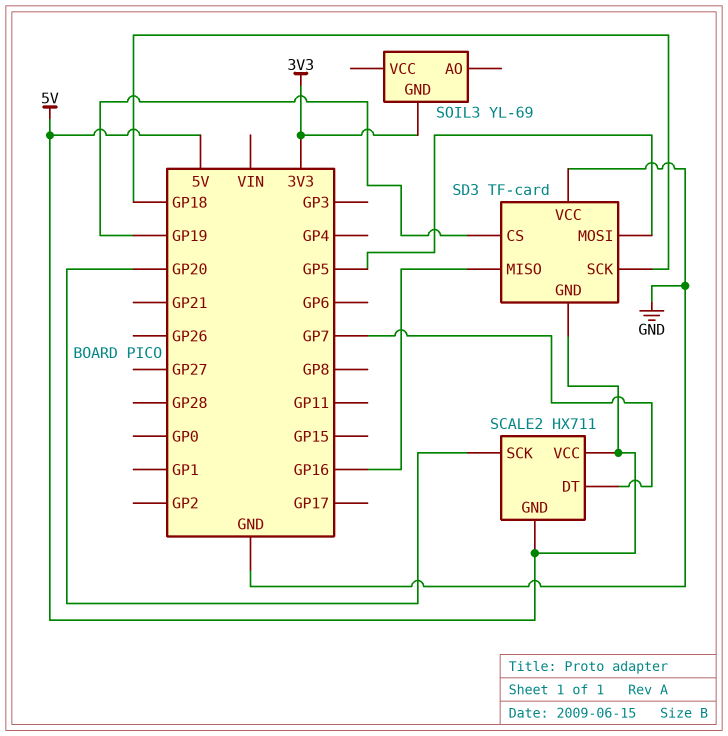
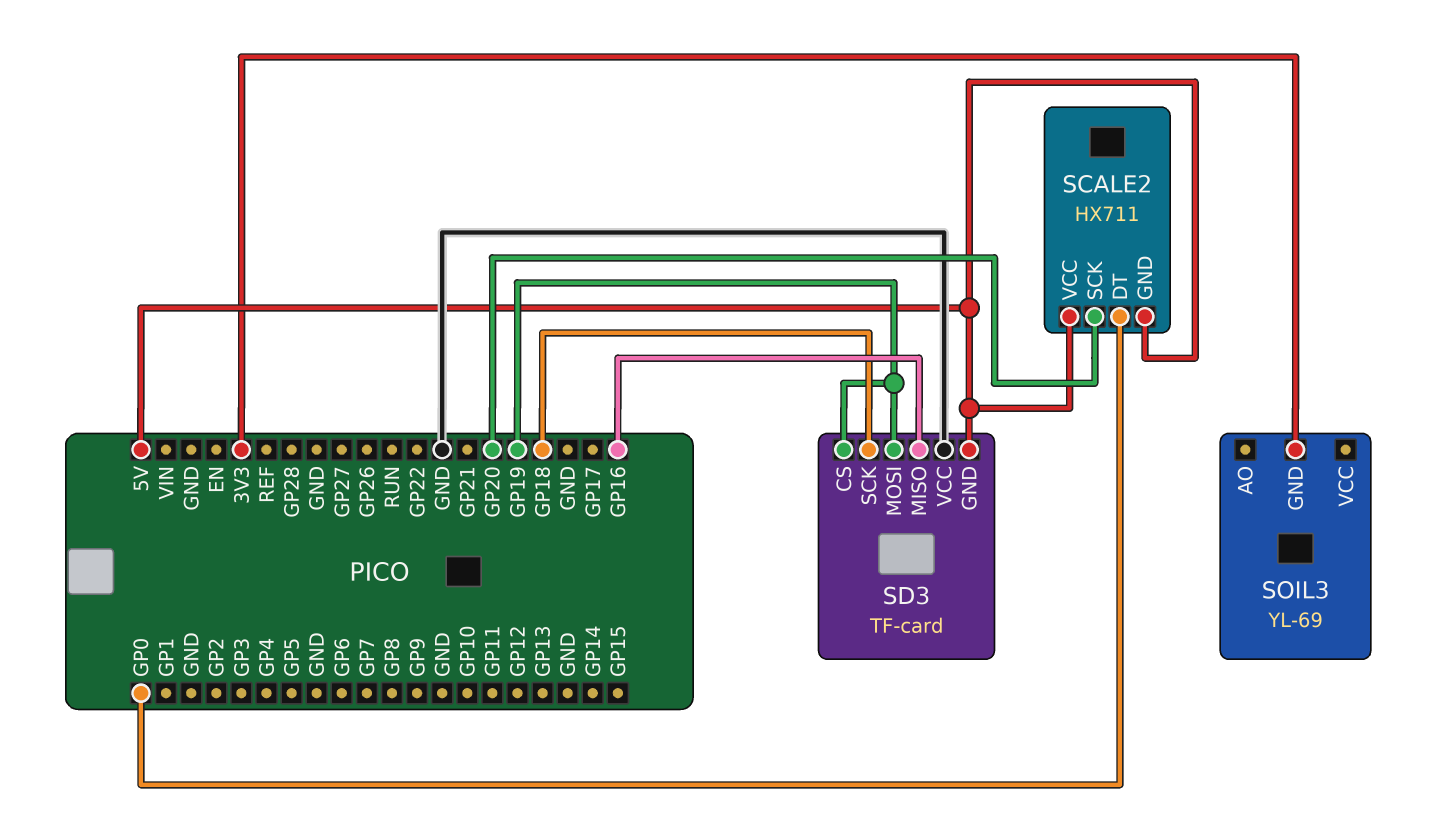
SCALE2 pin DT: GP7 -> GP0
SD3 pin MOSI: GP5 -> GP19

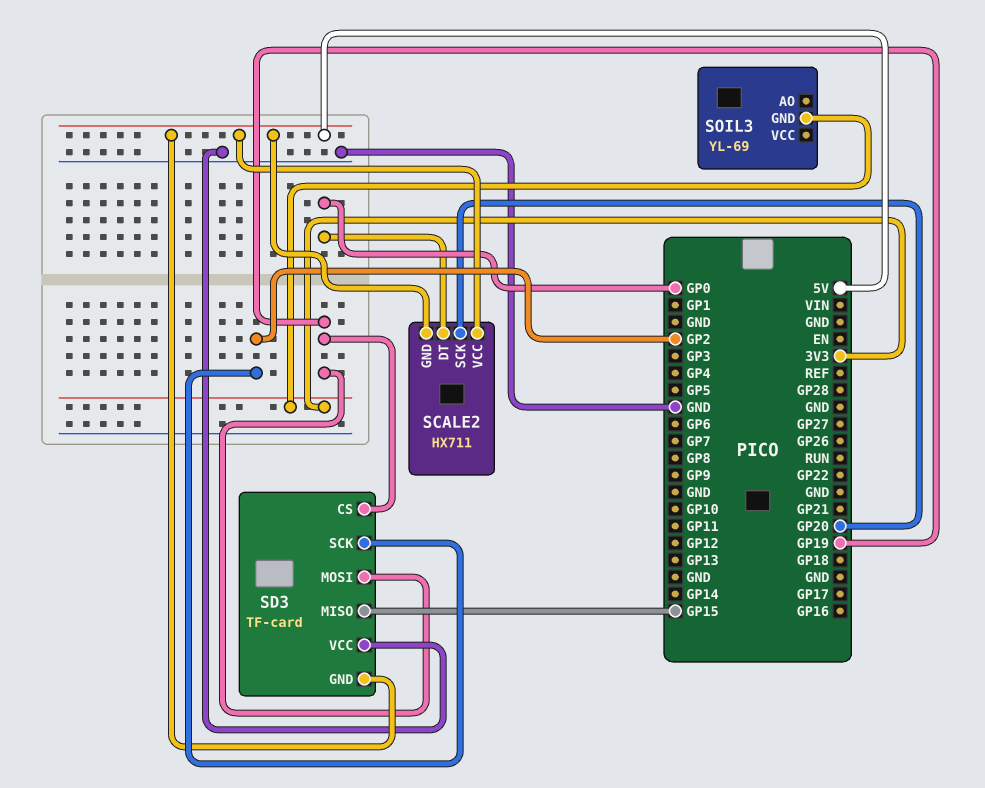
SD3 pin MISO: GP16 -> GP15
SD3 pin SCK: GP18 -> GP2

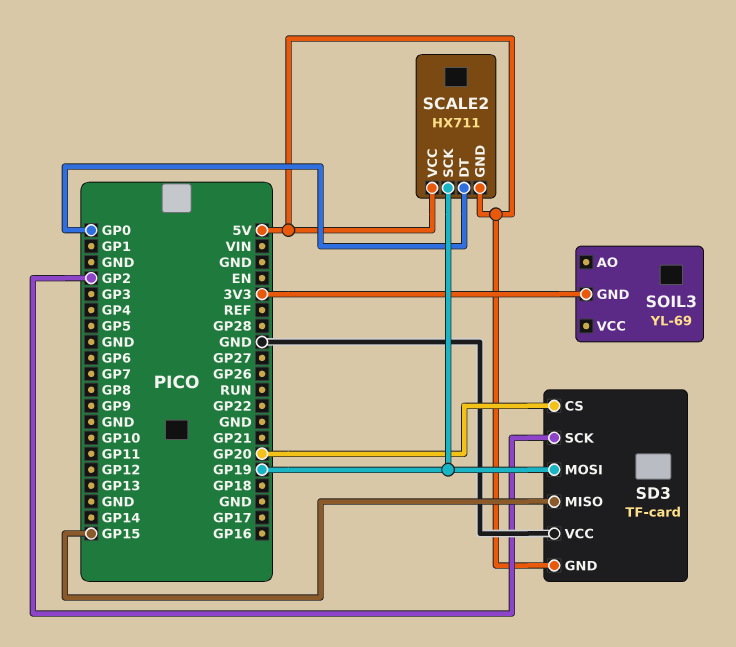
SCALE2 pin SCK: GP20 -> GP19
SD3 pin CS: GP19 -> GP20

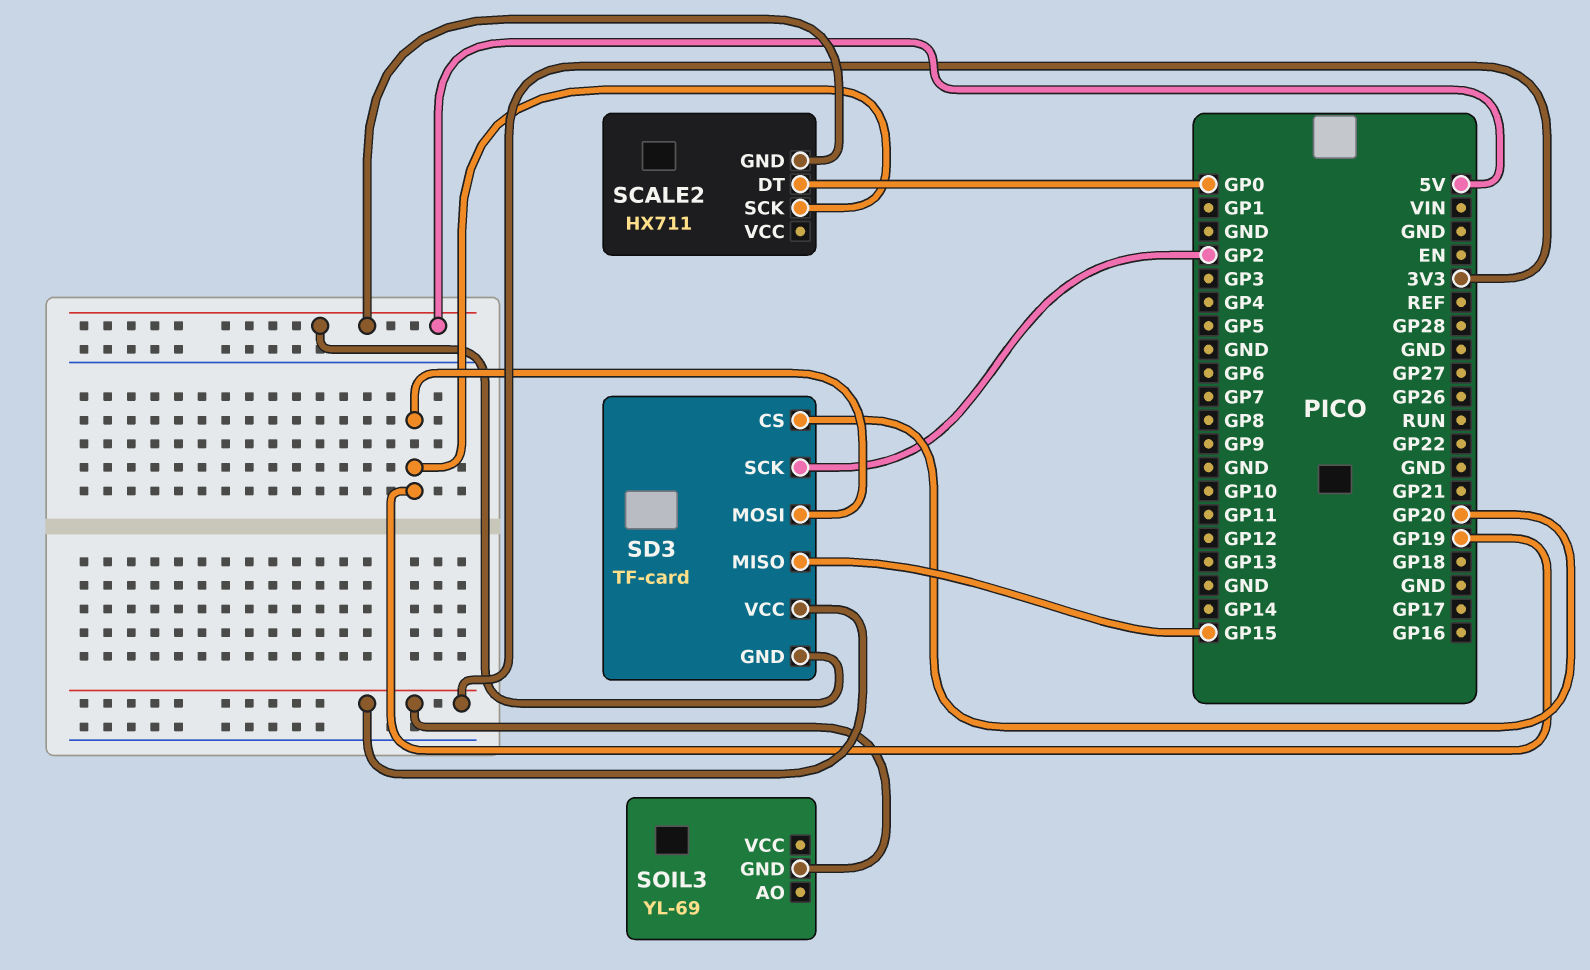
SCALE2 pin VCC: 5V -> none
SD3 pin VCC: GND -> 3V3

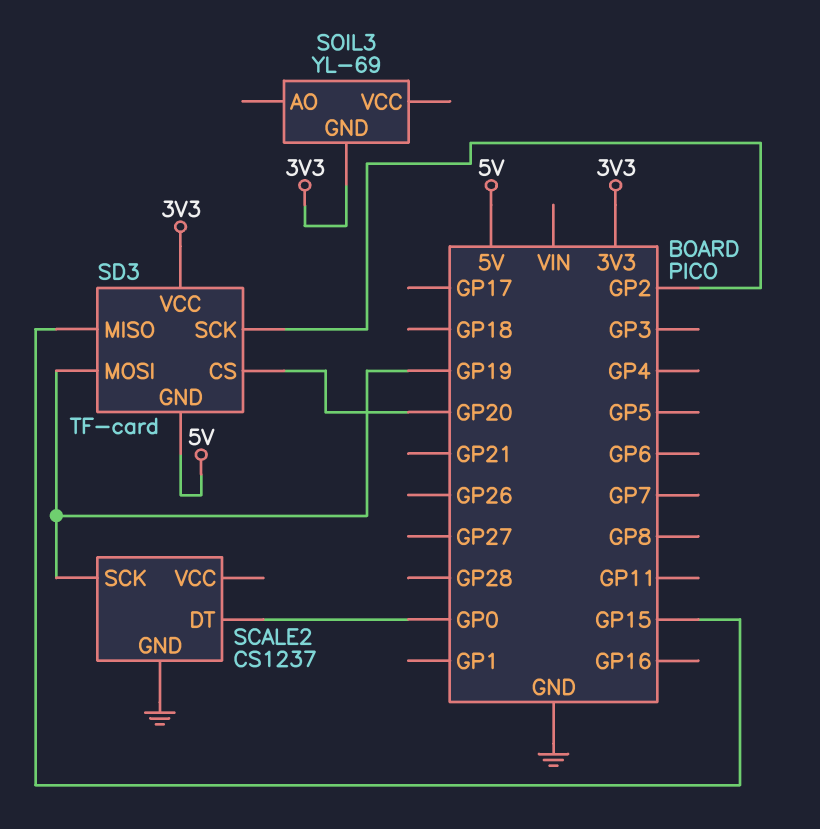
SCALE2: HX711 -> CS1237
SCALE2 pin GND: 5V -> GND

